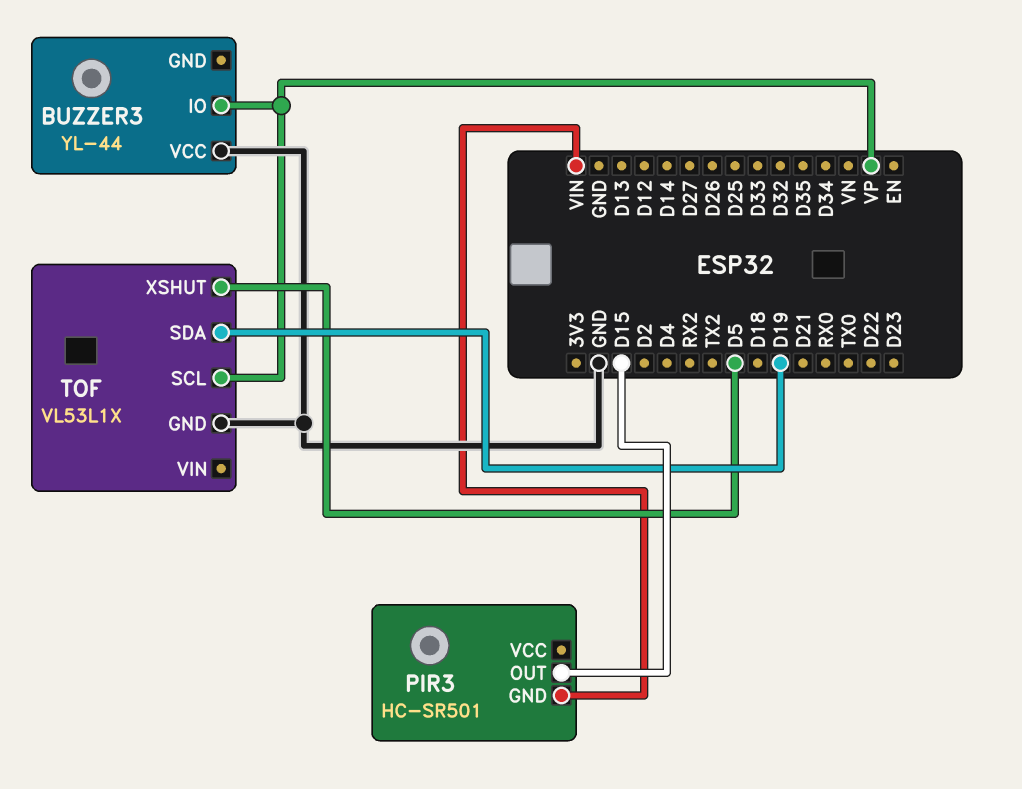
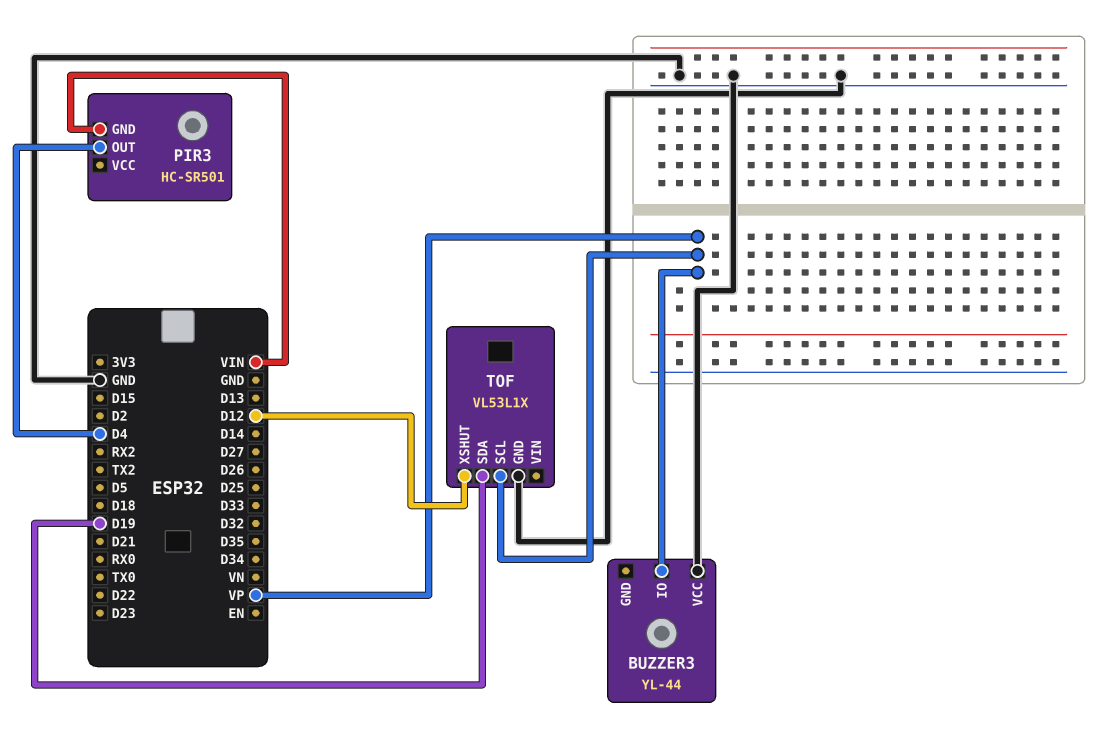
PIR3 pin OUT: D15 -> D4
TOF pin XSHUT: D5 -> D12

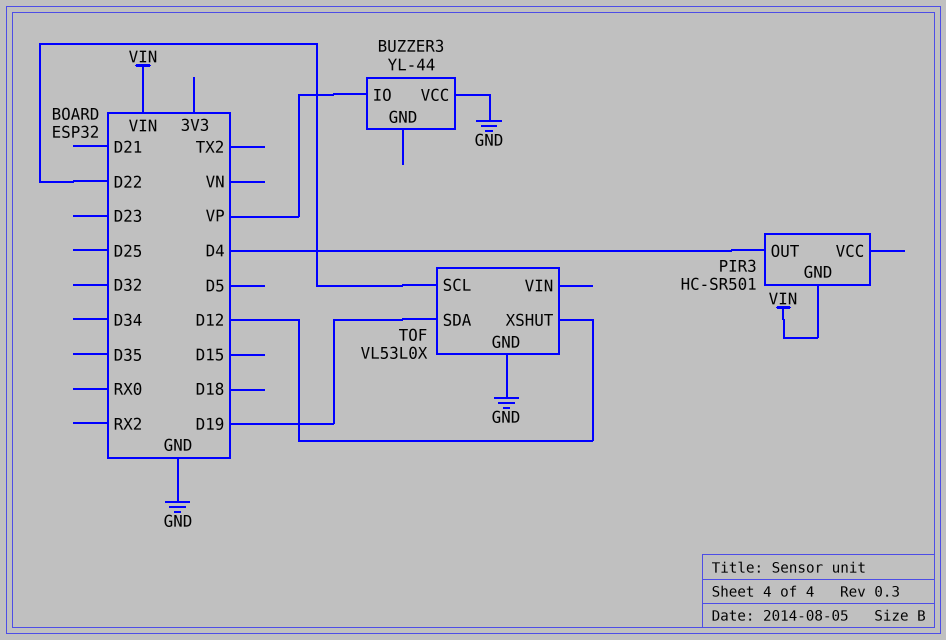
TOF: VL53L1X -> VL53L0X
TOF pin SCL: VP -> D22

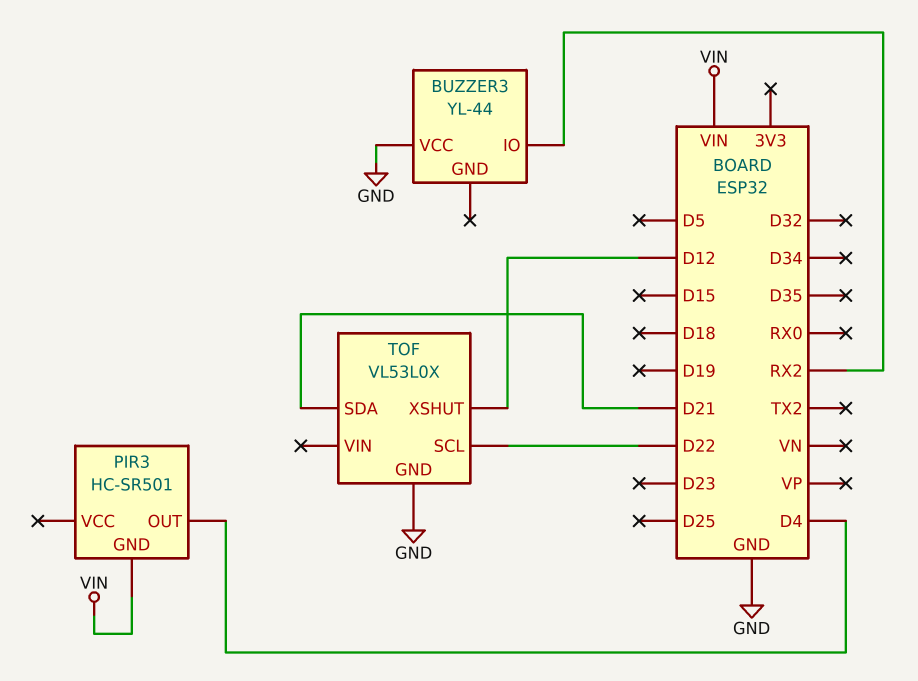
BUZZER3 pin IO: VP -> RX2
TOF pin SDA: D19 -> D21

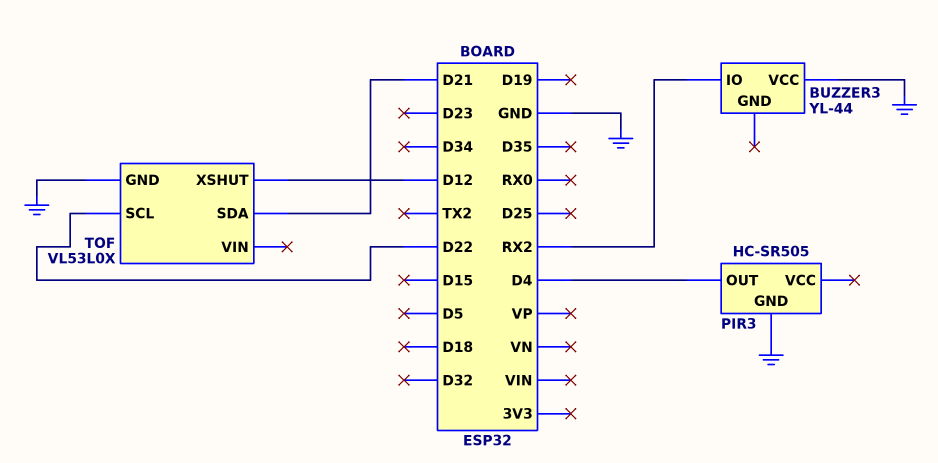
PIR3: HC-SR501 -> HC-SR505
PIR3 pin GND: VIN -> GND

